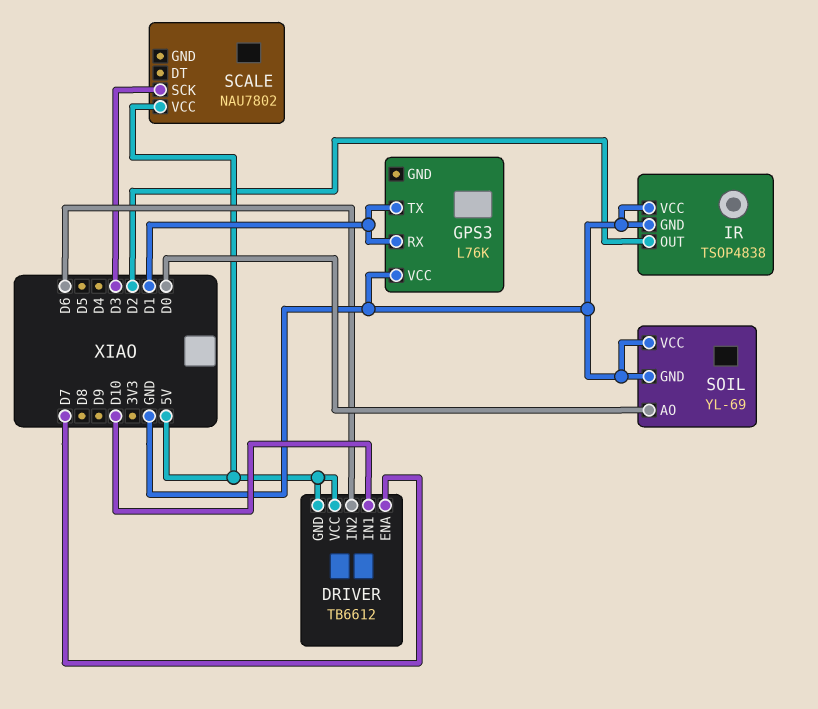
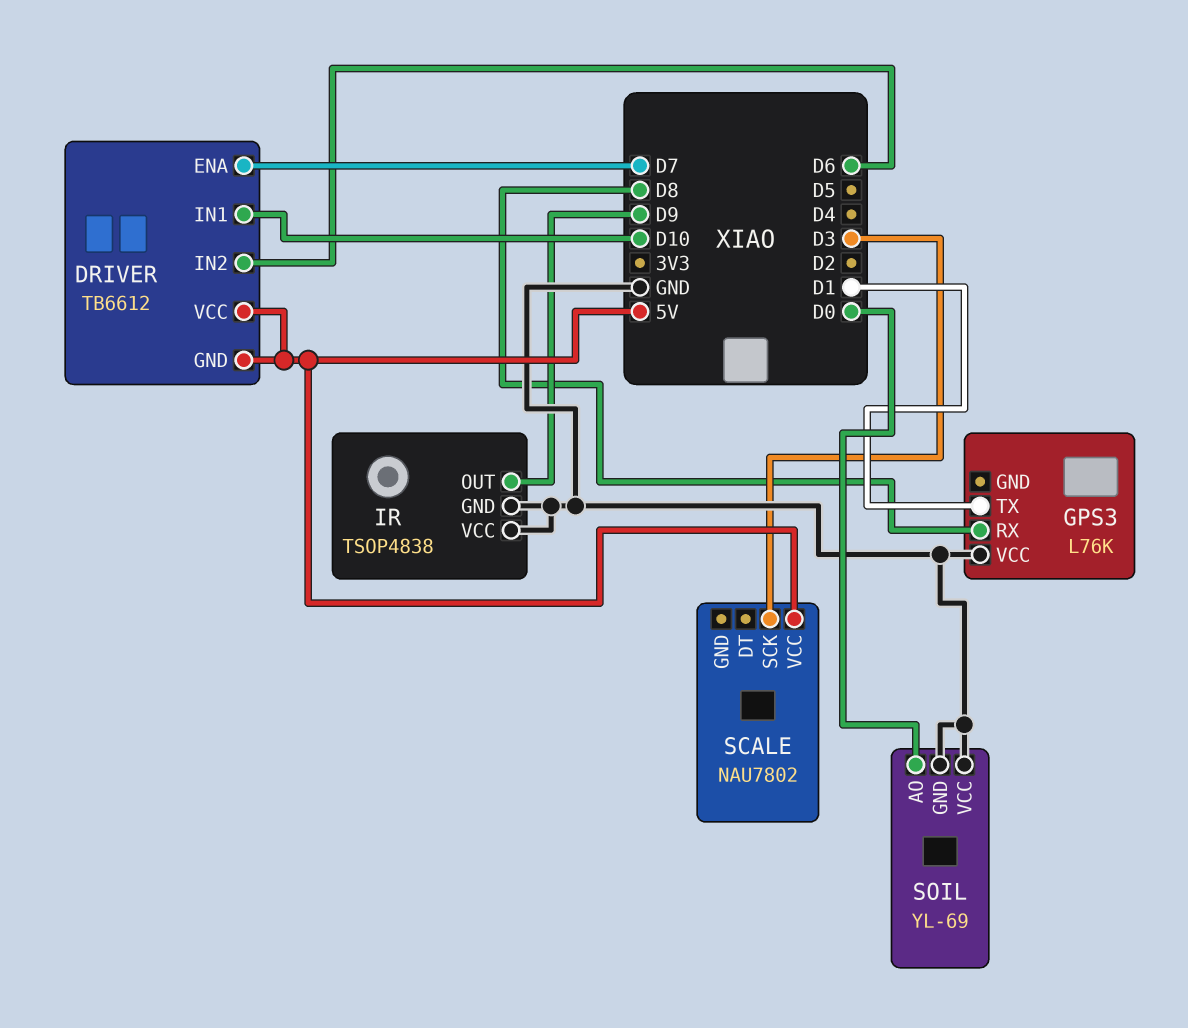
GPS3 pin RX: D1 -> D8
IR pin OUT: D2 -> D9

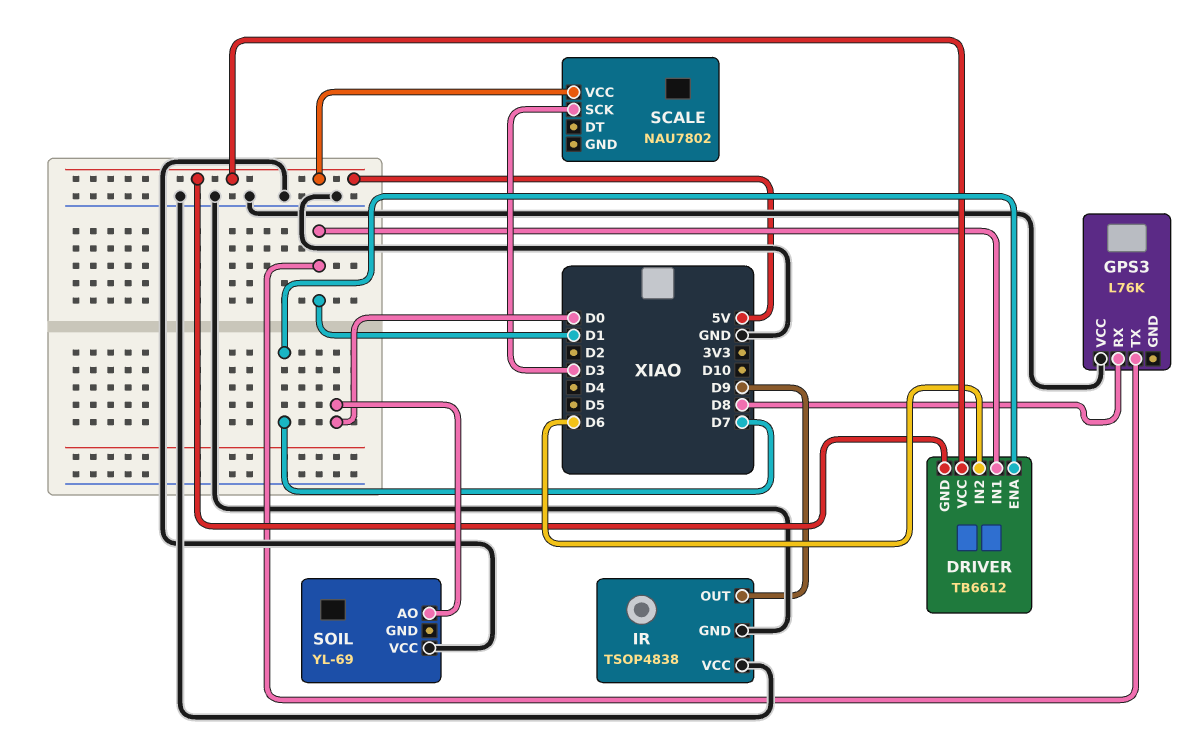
DRIVER pin IN1: D10 -> D1
SOIL pin GND: GND -> none

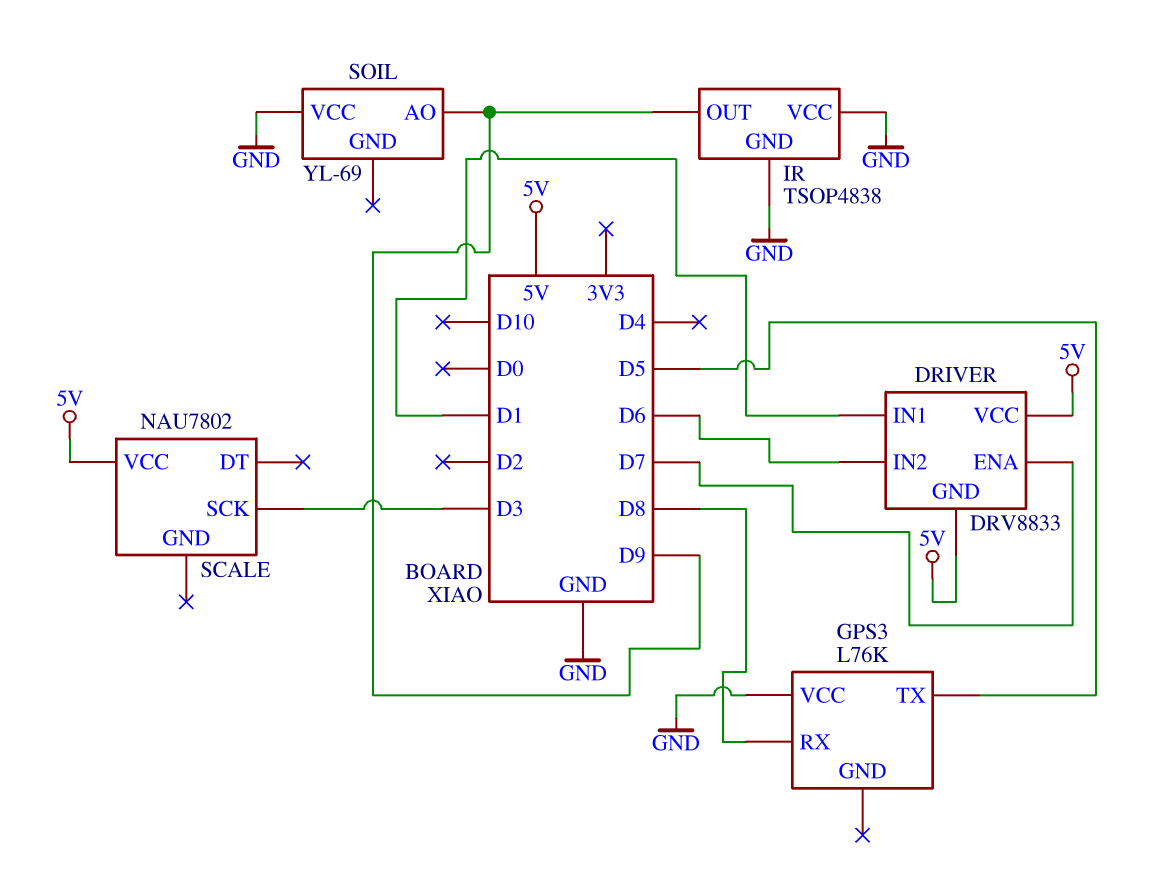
DRIVER: TB6612 -> DRV8833
GPS3 pin TX: D1 -> D5
SOIL pin AO: D0 -> D9

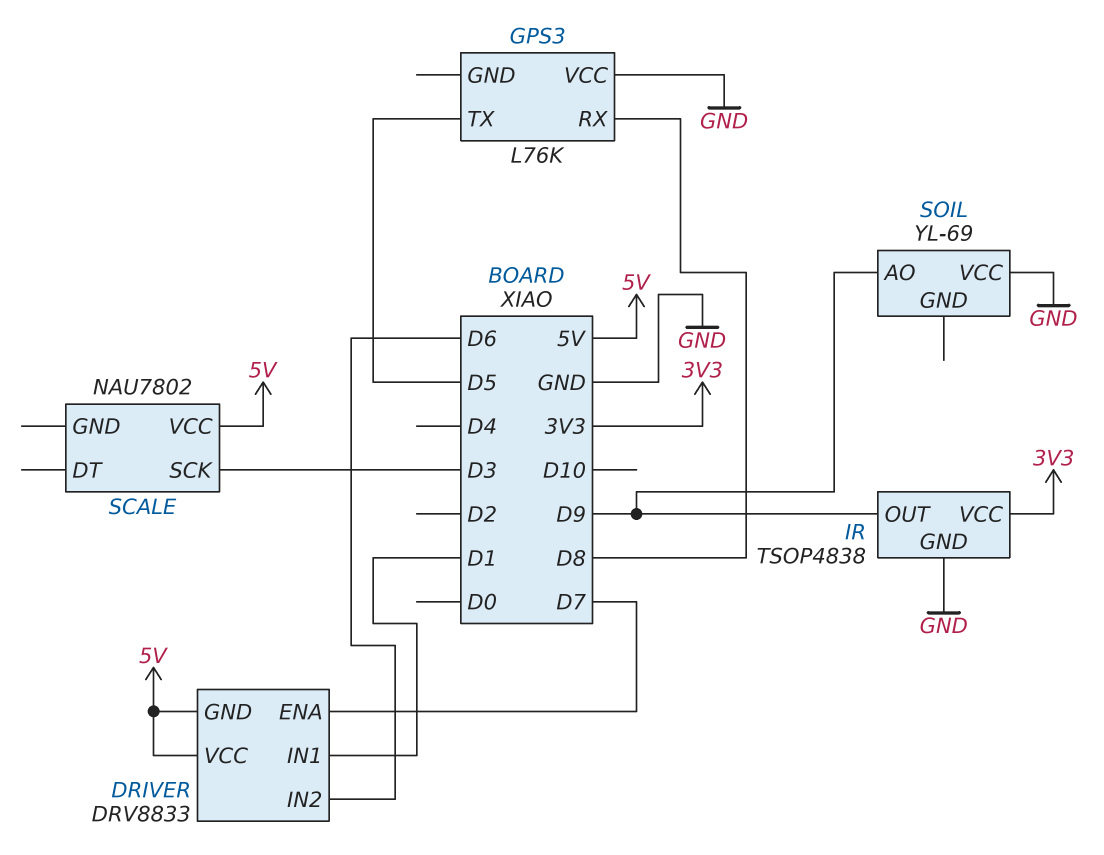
IR pin VCC: GND -> 3V3

